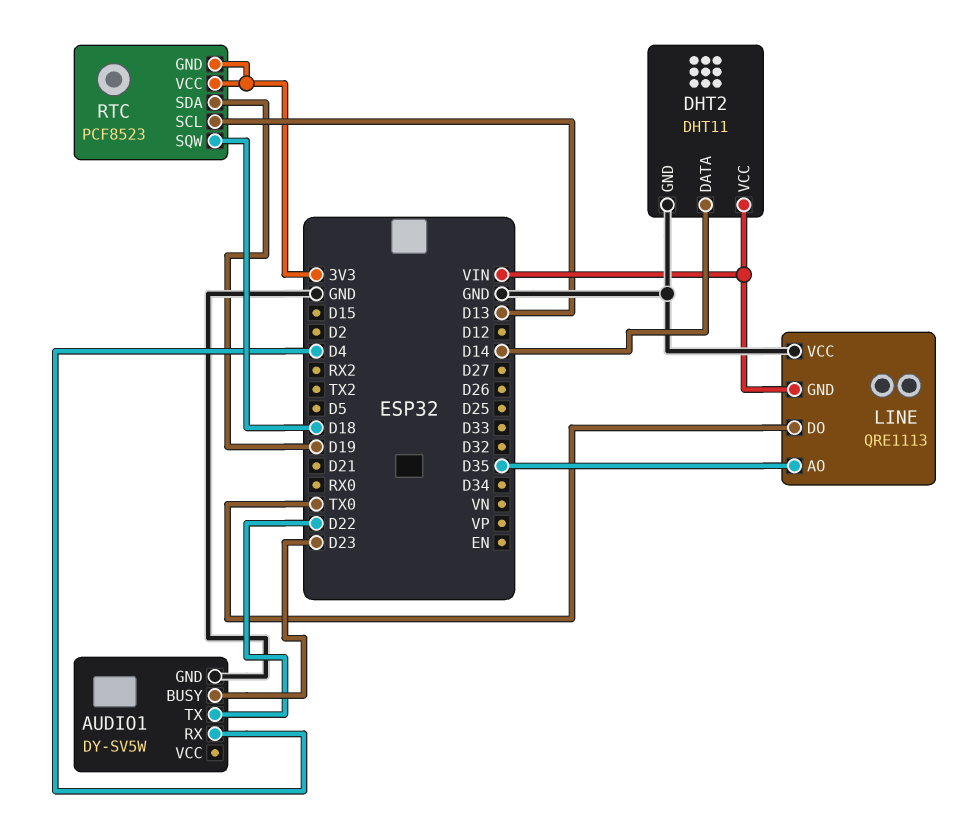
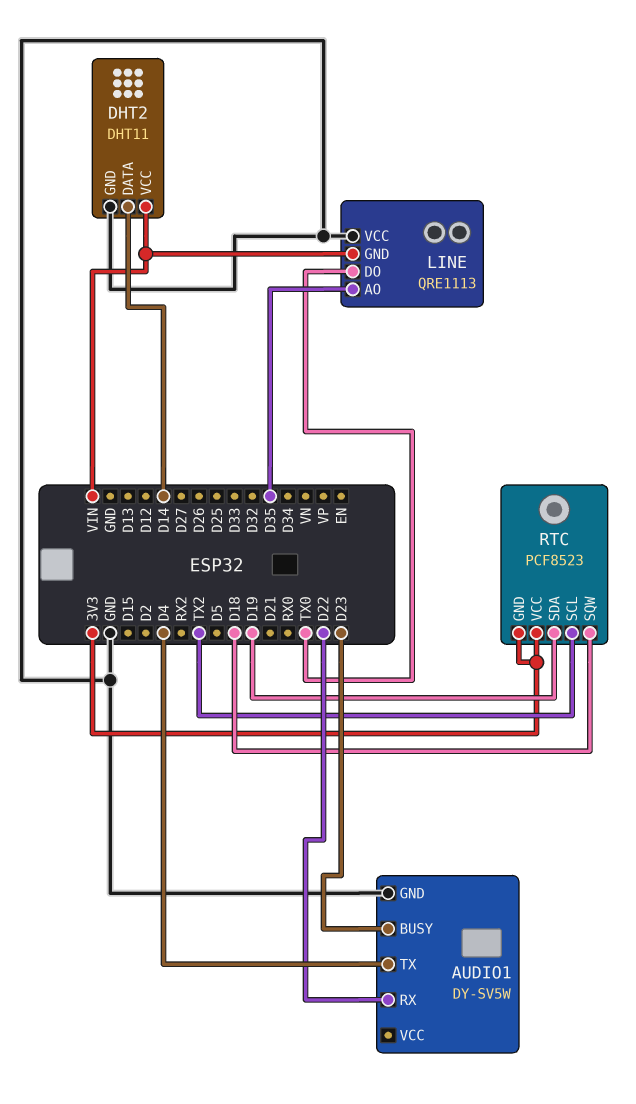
AUDIO1 pin RX: D4 -> D22
AUDIO1 pin TX: D22 -> D4
RTC pin SCL: D13 -> TX2

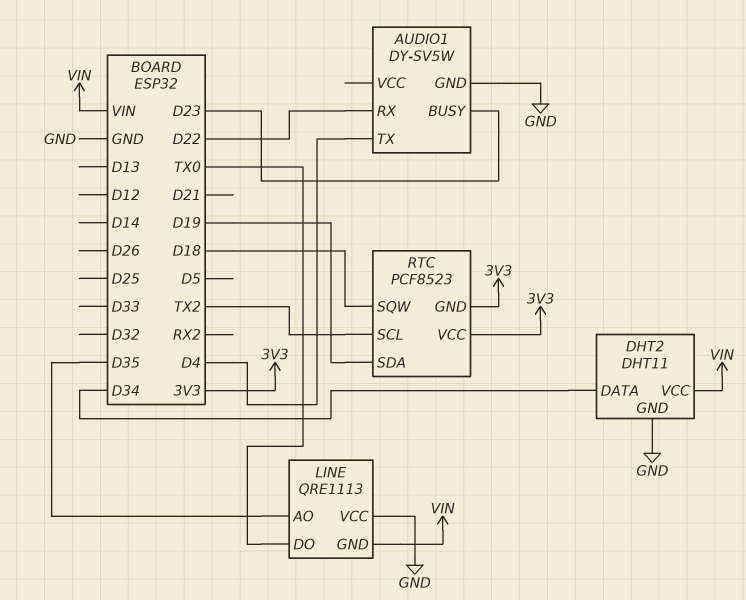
DHT2 pin DATA: D14 -> D34

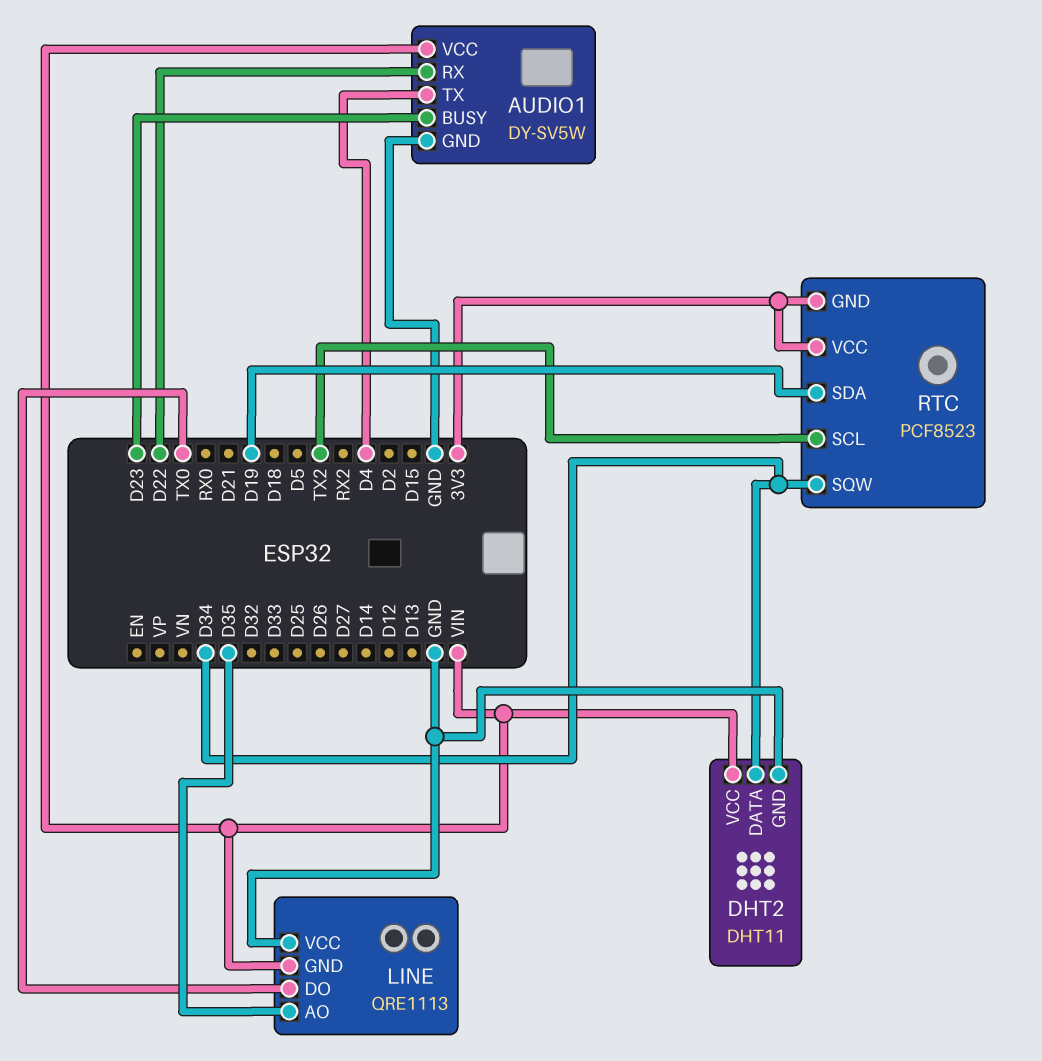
AUDIO1 pin VCC: none -> VIN
RTC pin SQW: D18 -> D34

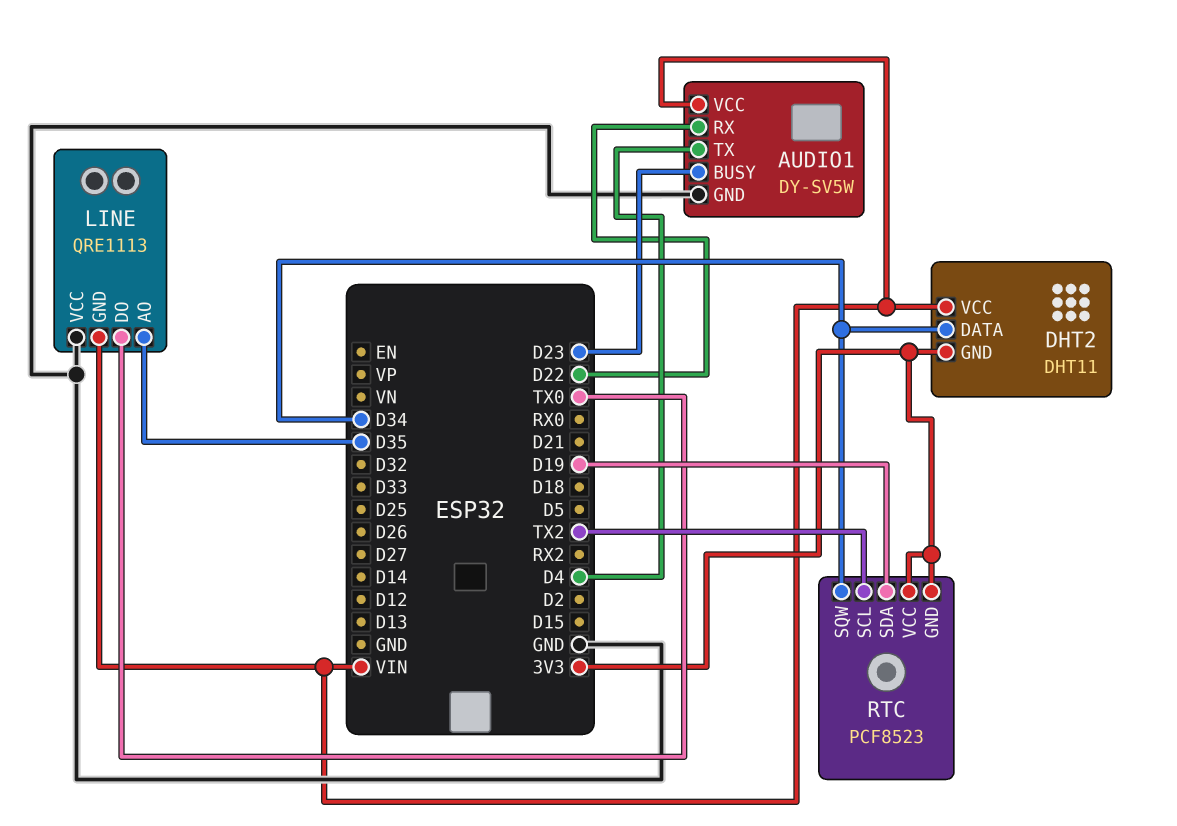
DHT2 pin GND: GND -> 3V3

